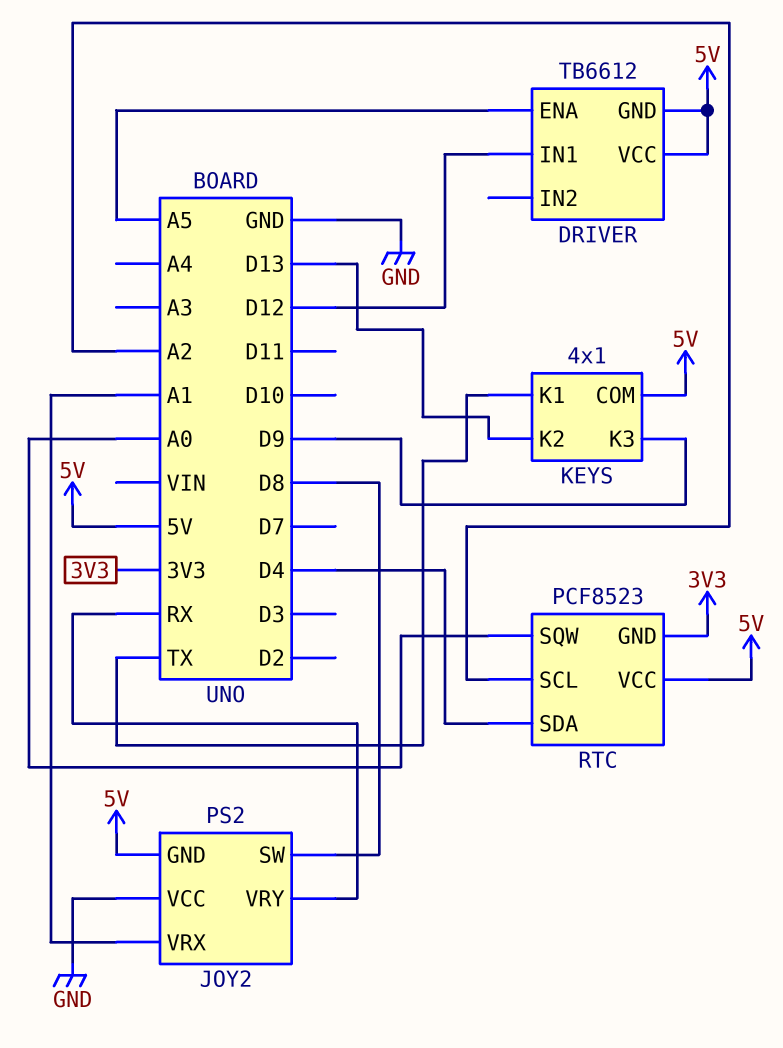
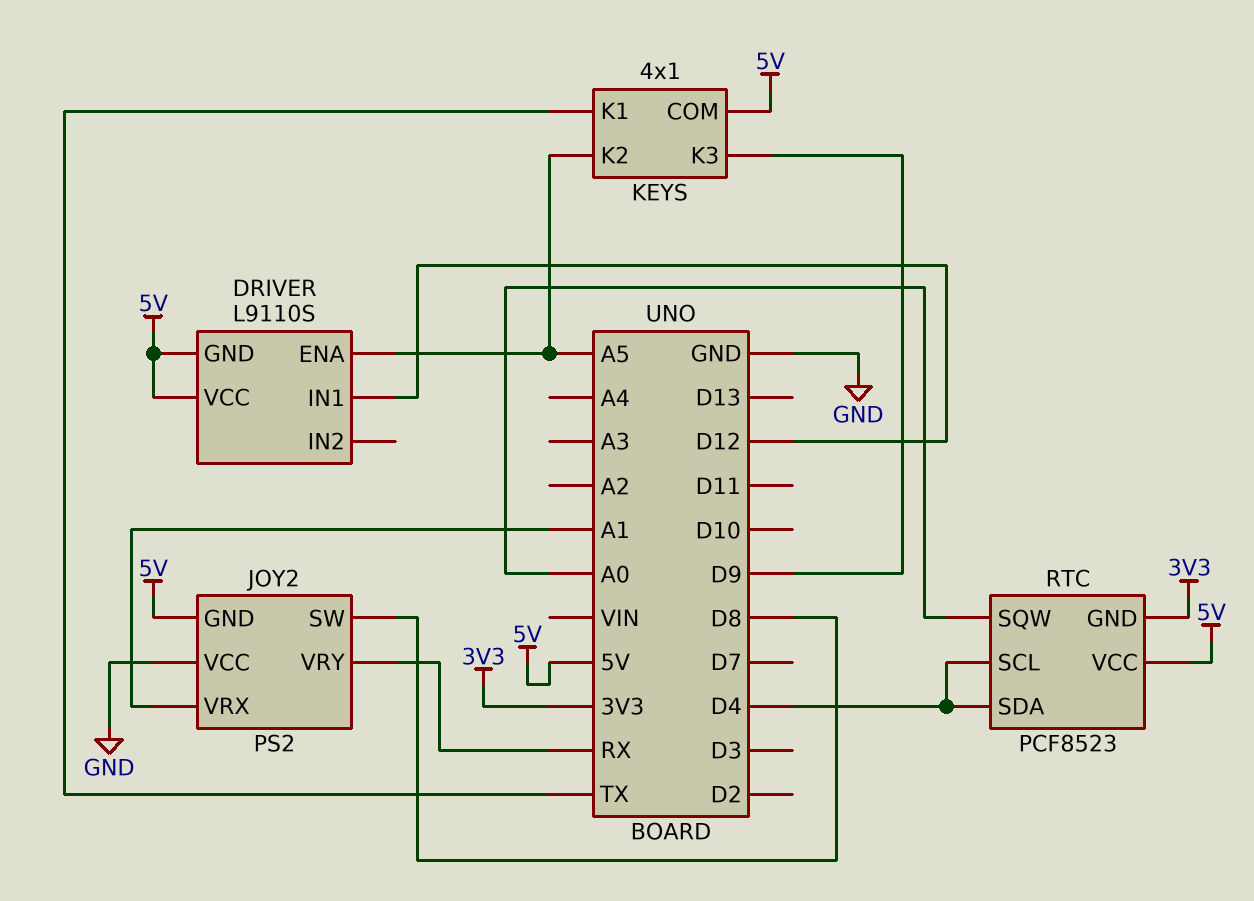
DRIVER: TB6612 -> L9110S
KEYS pin K2: D13 -> A5
RTC pin SCL: A2 -> D4

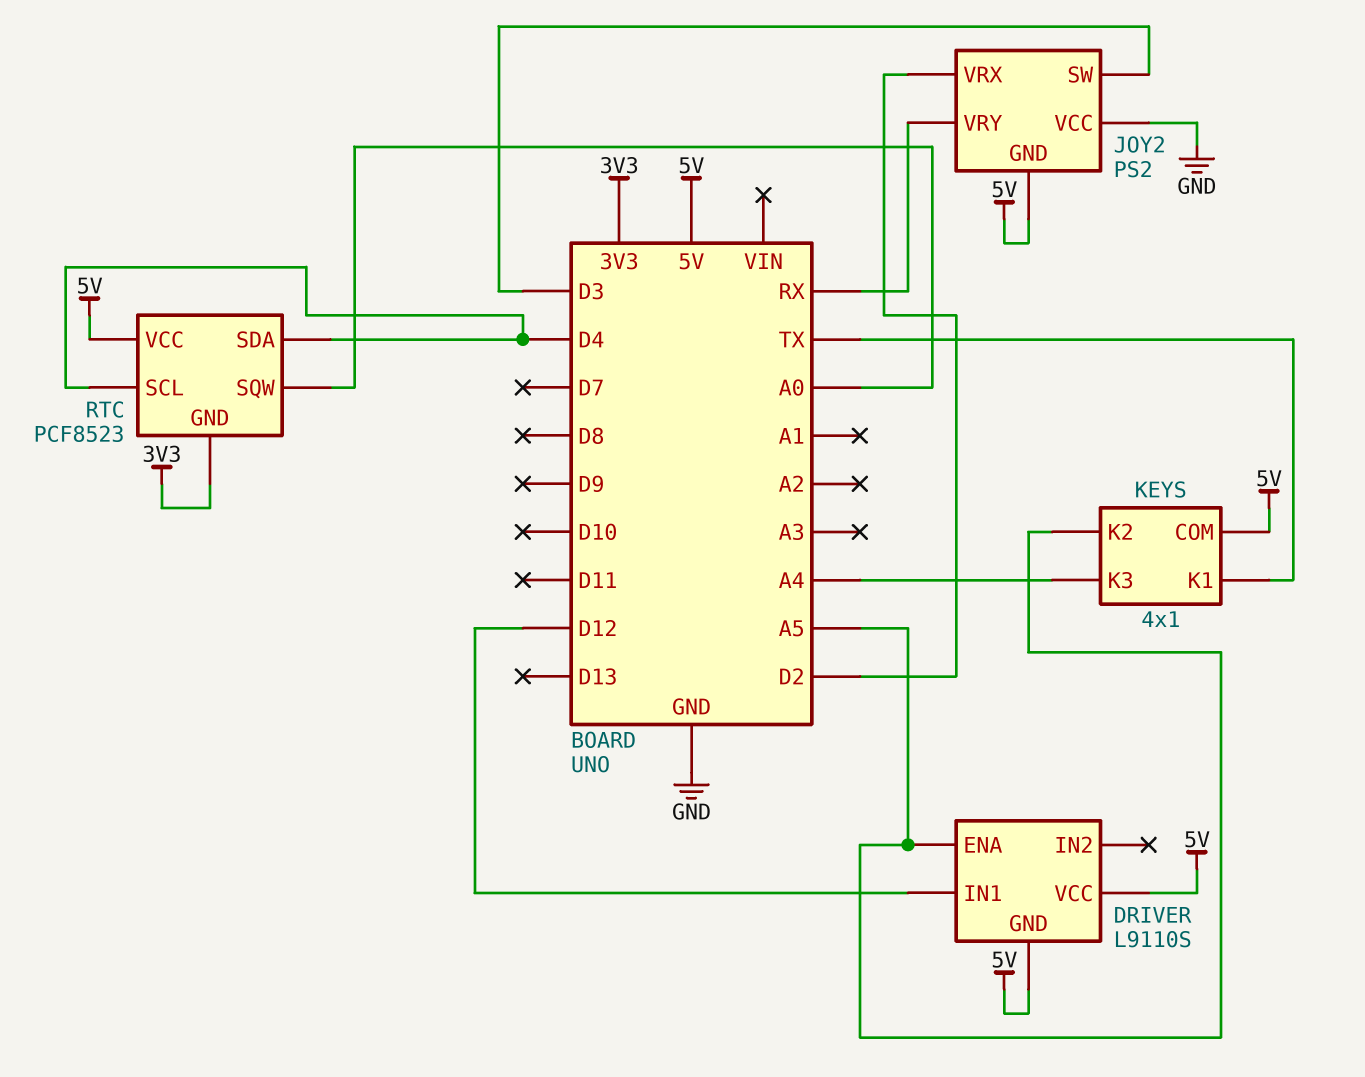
JOY2 pin SW: D8 -> D3
JOY2 pin VRX: A1 -> D2
KEYS pin K3: D9 -> A4

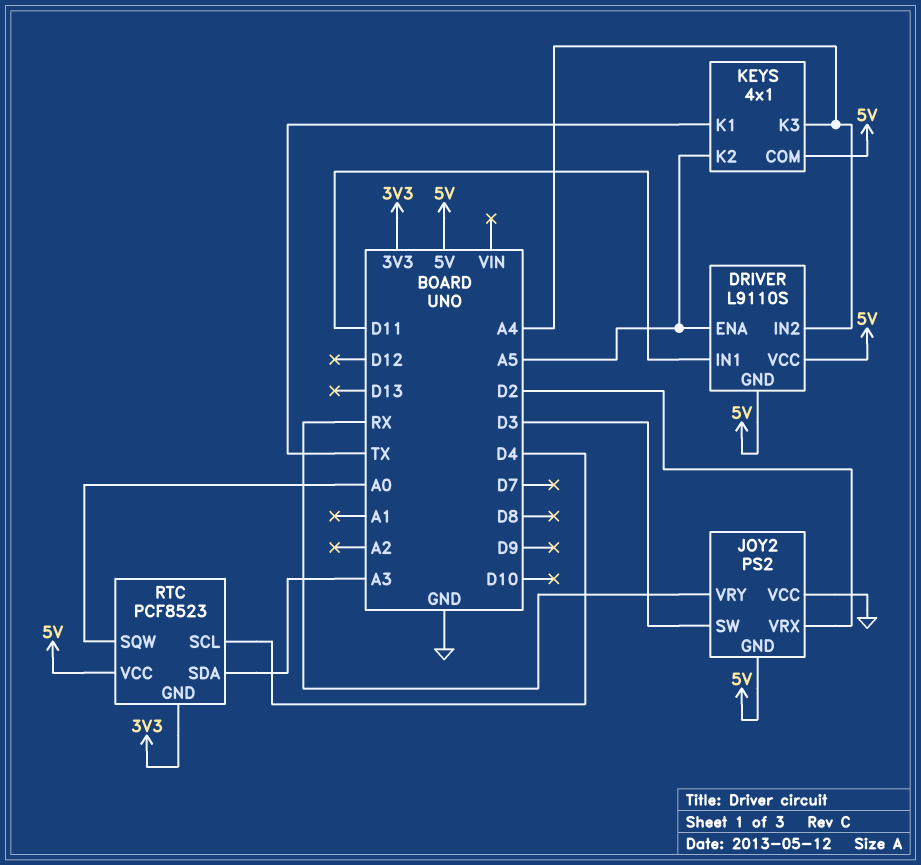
DRIVER pin IN1: D12 -> D11
DRIVER pin IN2: none -> A4
RTC pin SDA: D4 -> A3

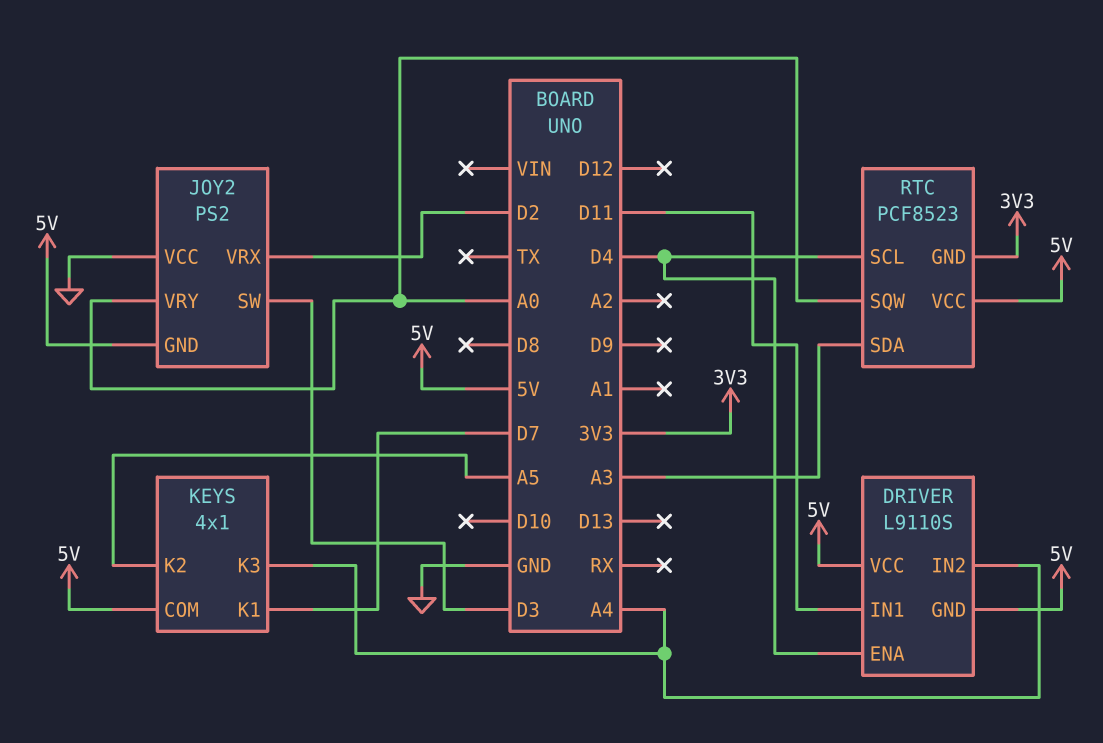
DRIVER pin ENA: A5 -> D4
JOY2 pin VRY: RX -> A0
KEYS pin K1: TX -> D7

